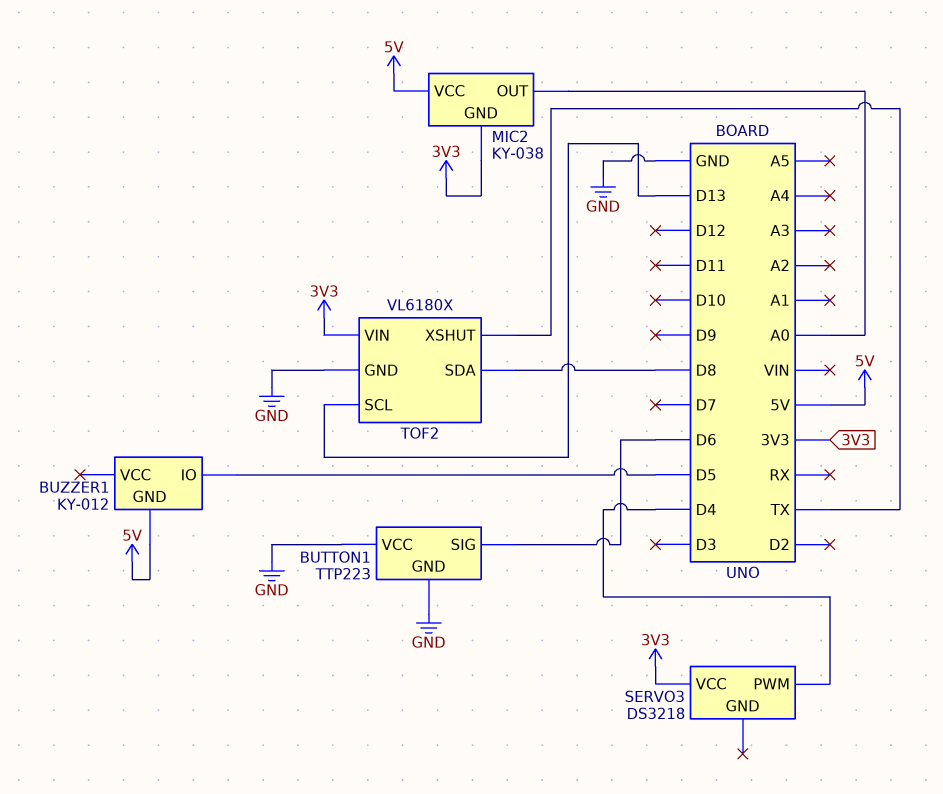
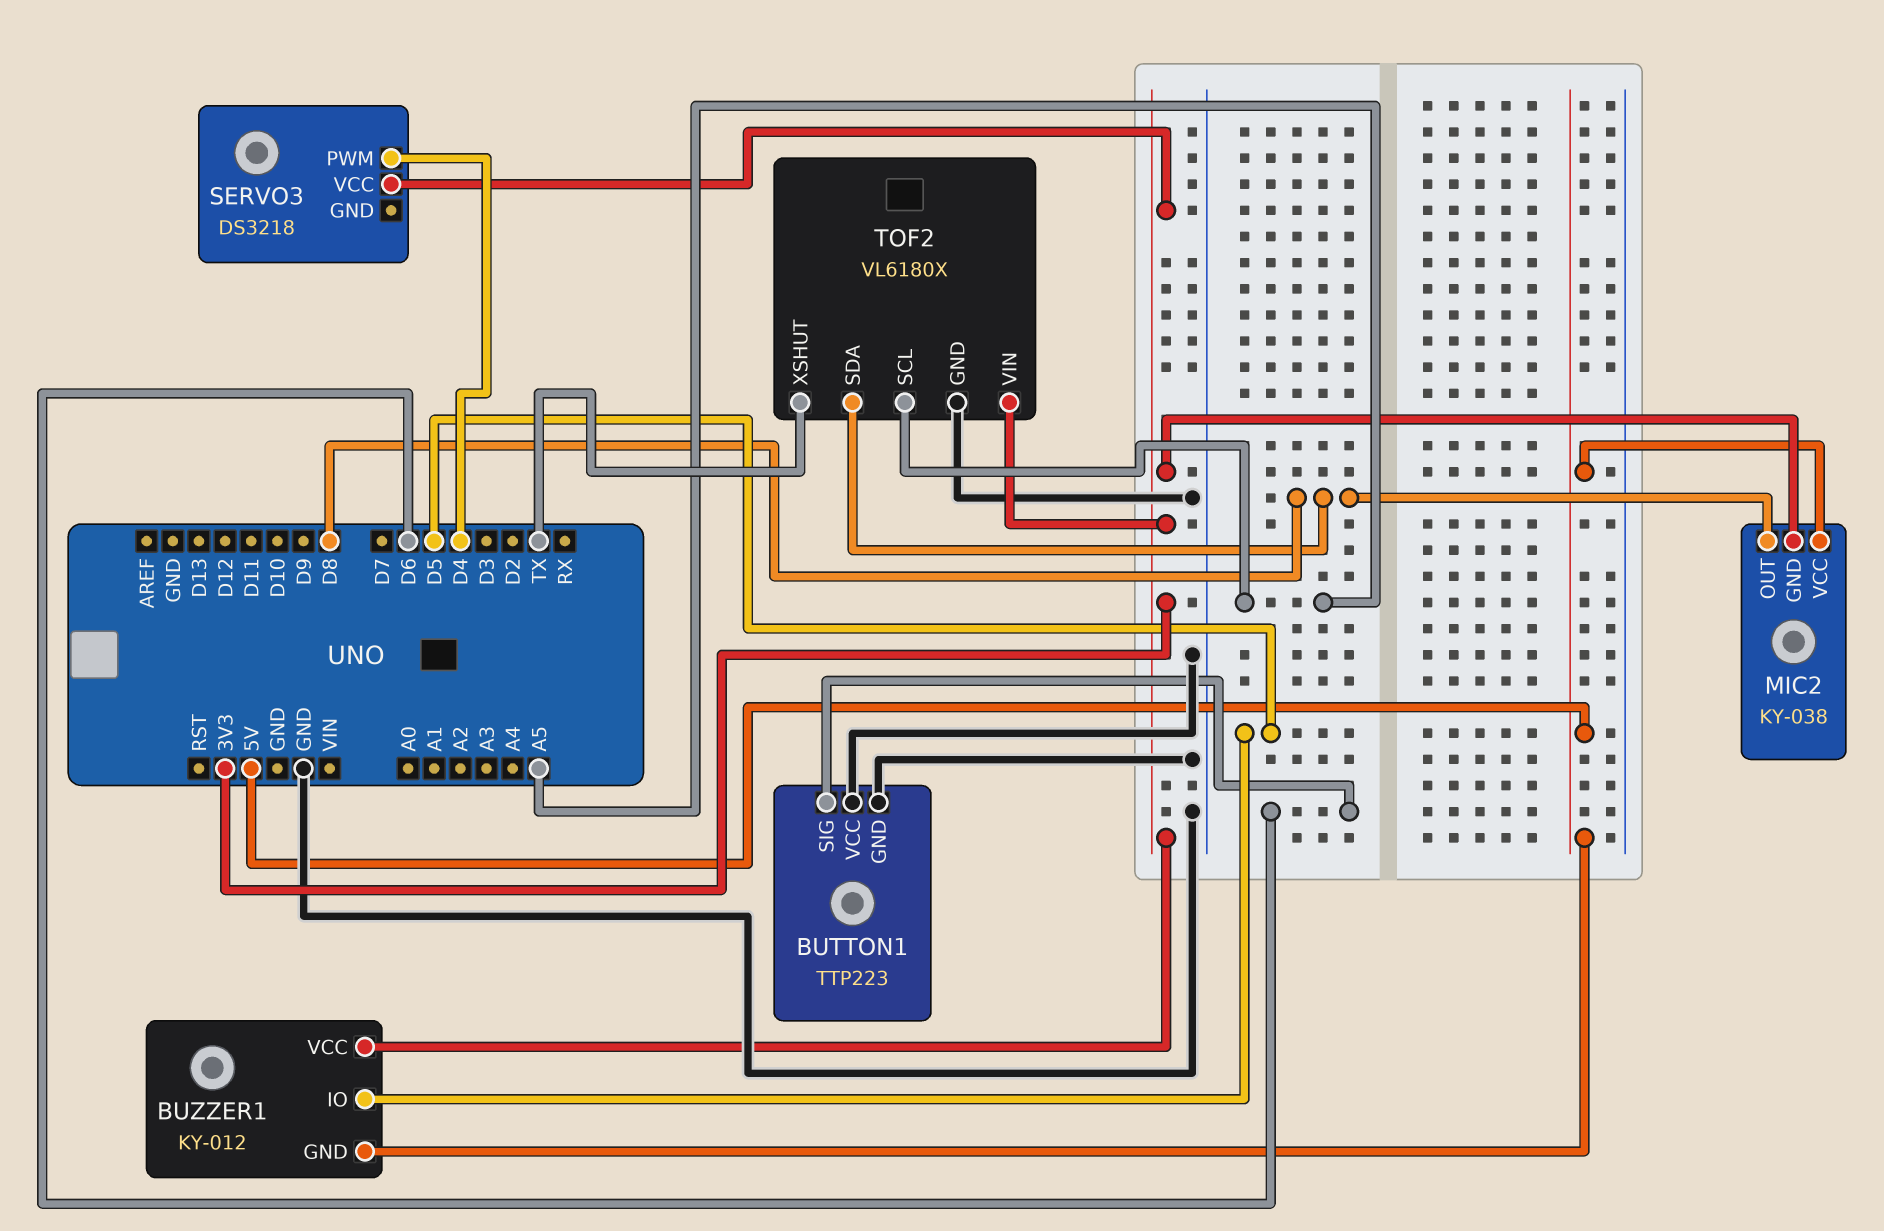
BUZZER1 pin VCC: none -> 3V3
MIC2 pin OUT: A0 -> D8
TOF2 pin SCL: D13 -> A5

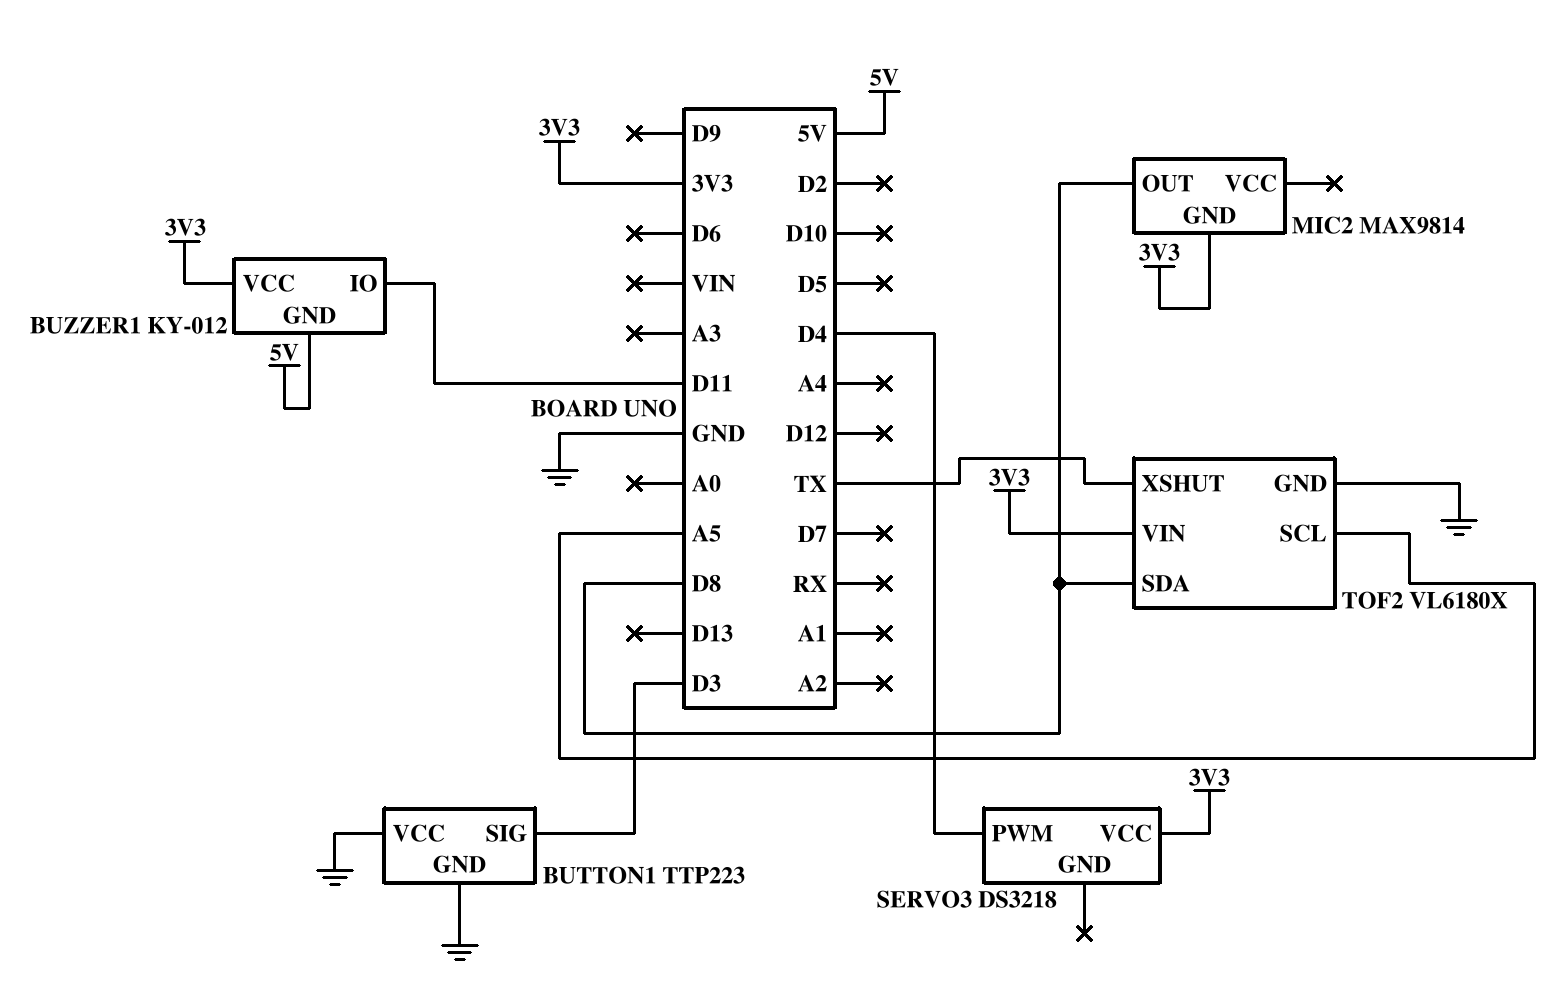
BUTTON1 pin SIG: D6 -> D3
BUZZER1 pin IO: D5 -> D11
MIC2: KY-038 -> MAX9814
MIC2 pin VCC: 5V -> none

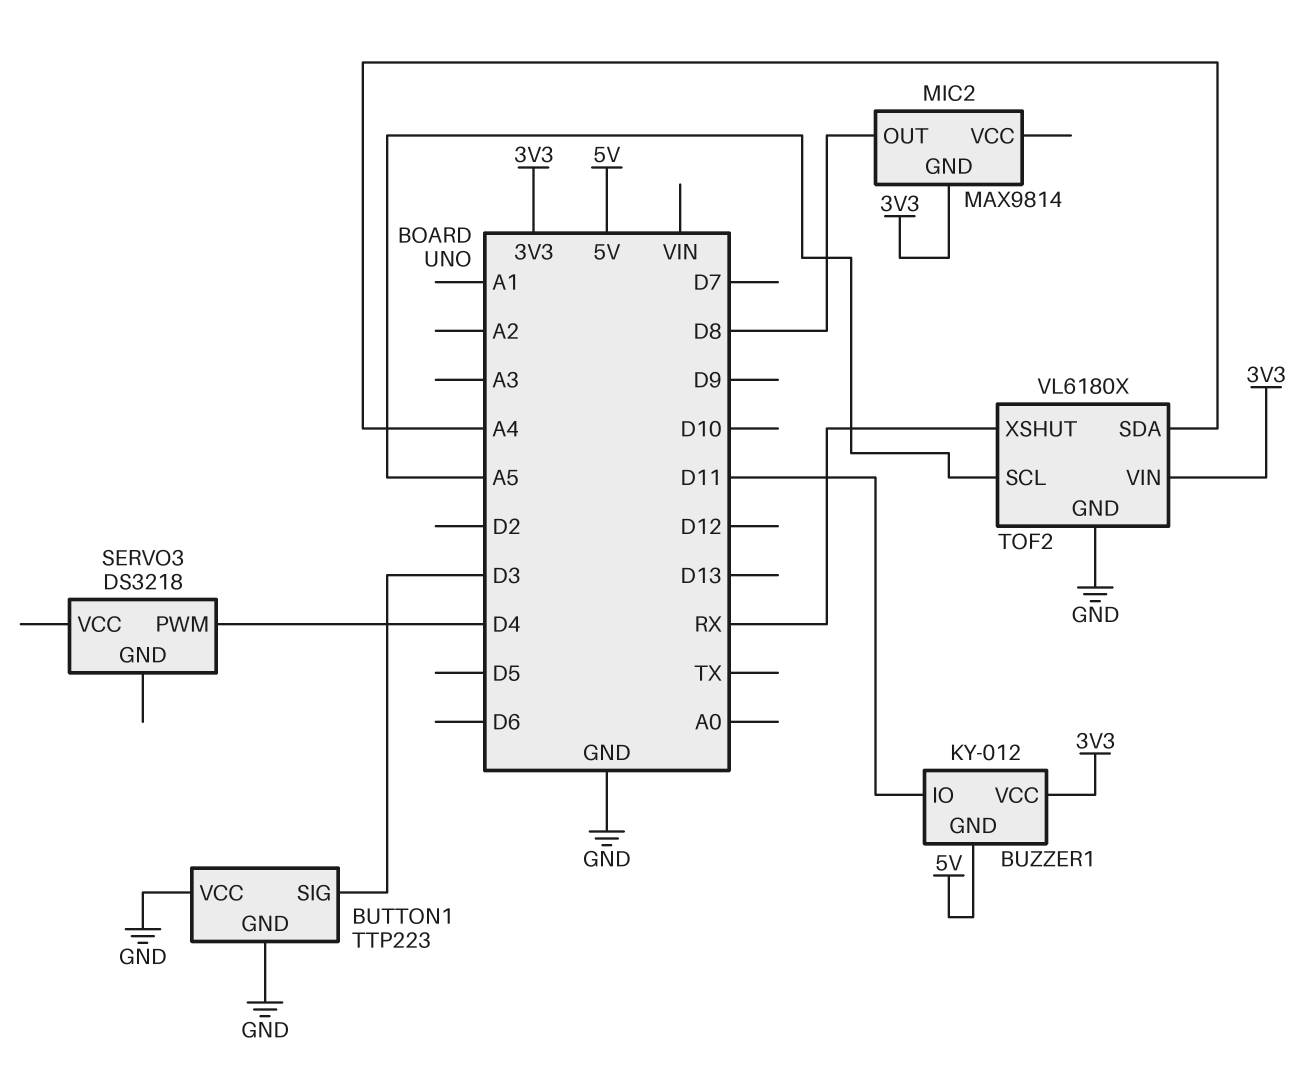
SERVO3 pin VCC: 3V3 -> none
TOF2 pin SDA: D8 -> A4
TOF2 pin XSHUT: TX -> RX

